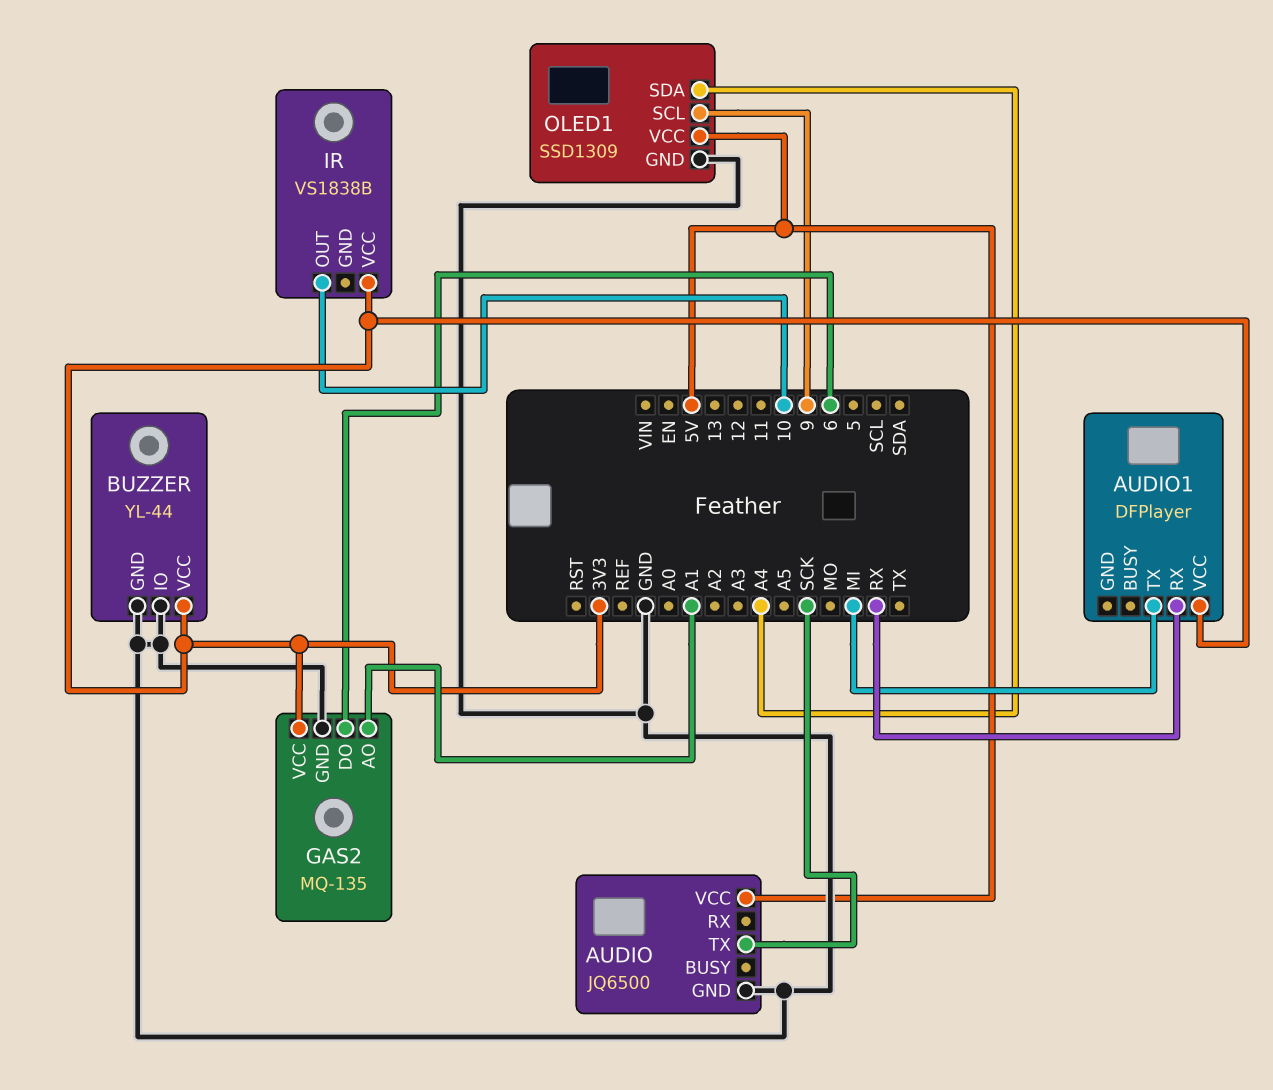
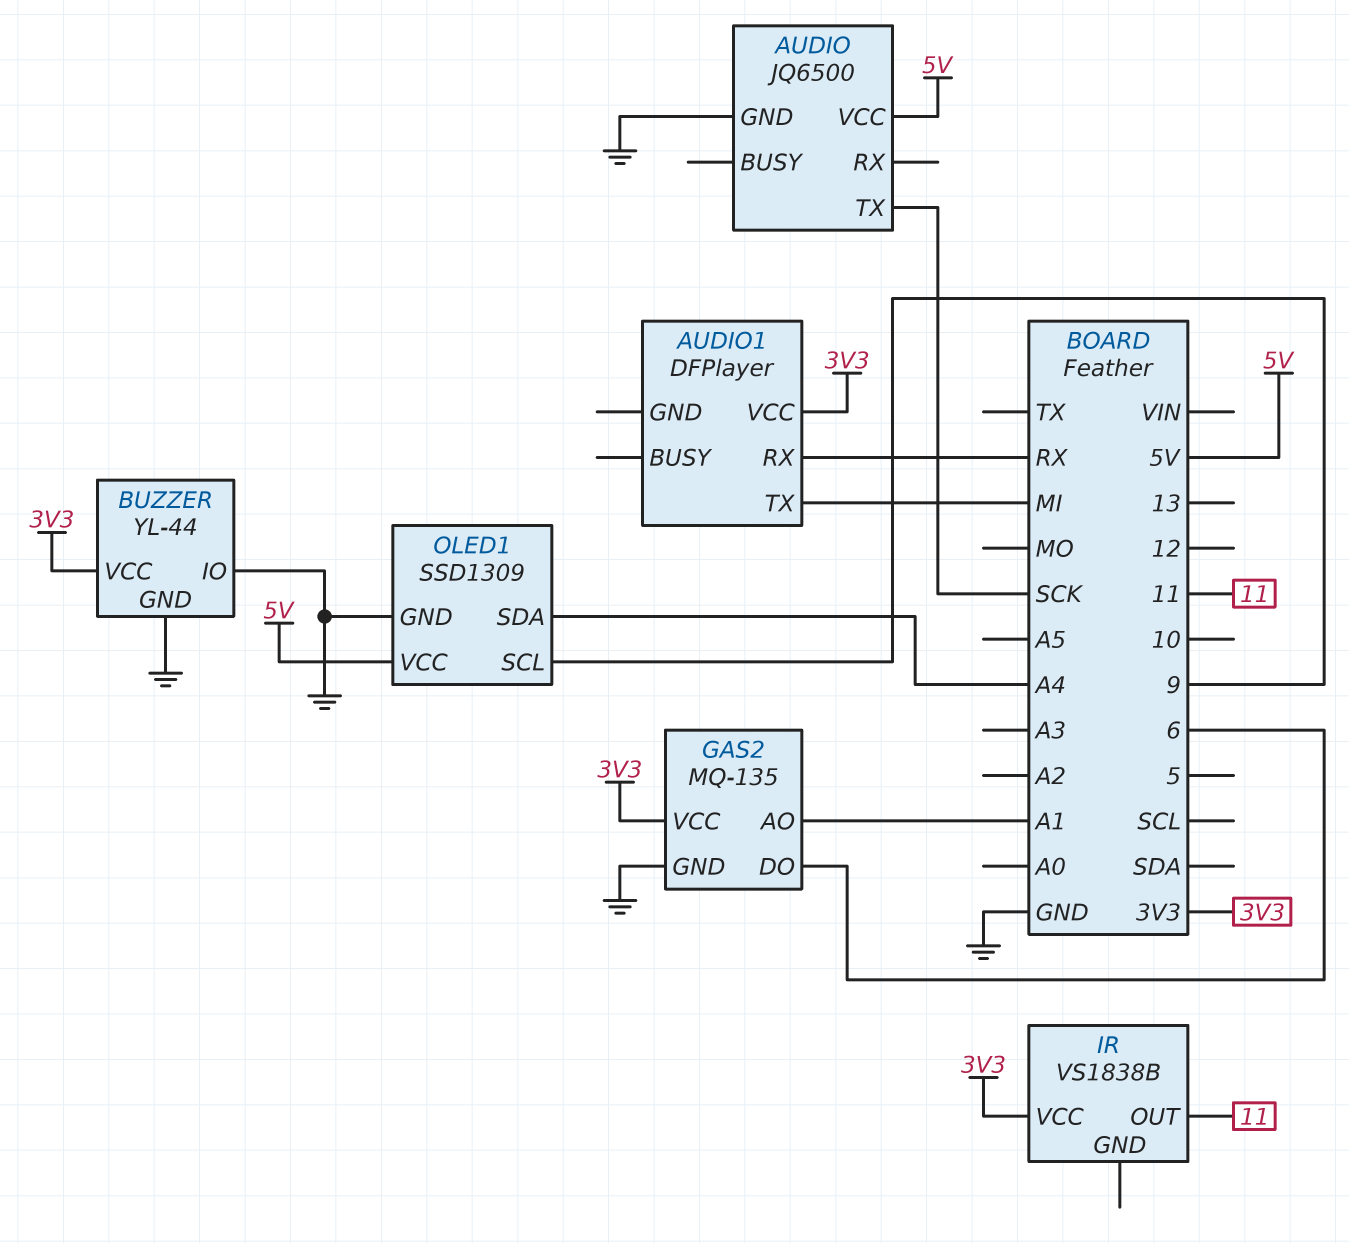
IR pin OUT: 10 -> 11

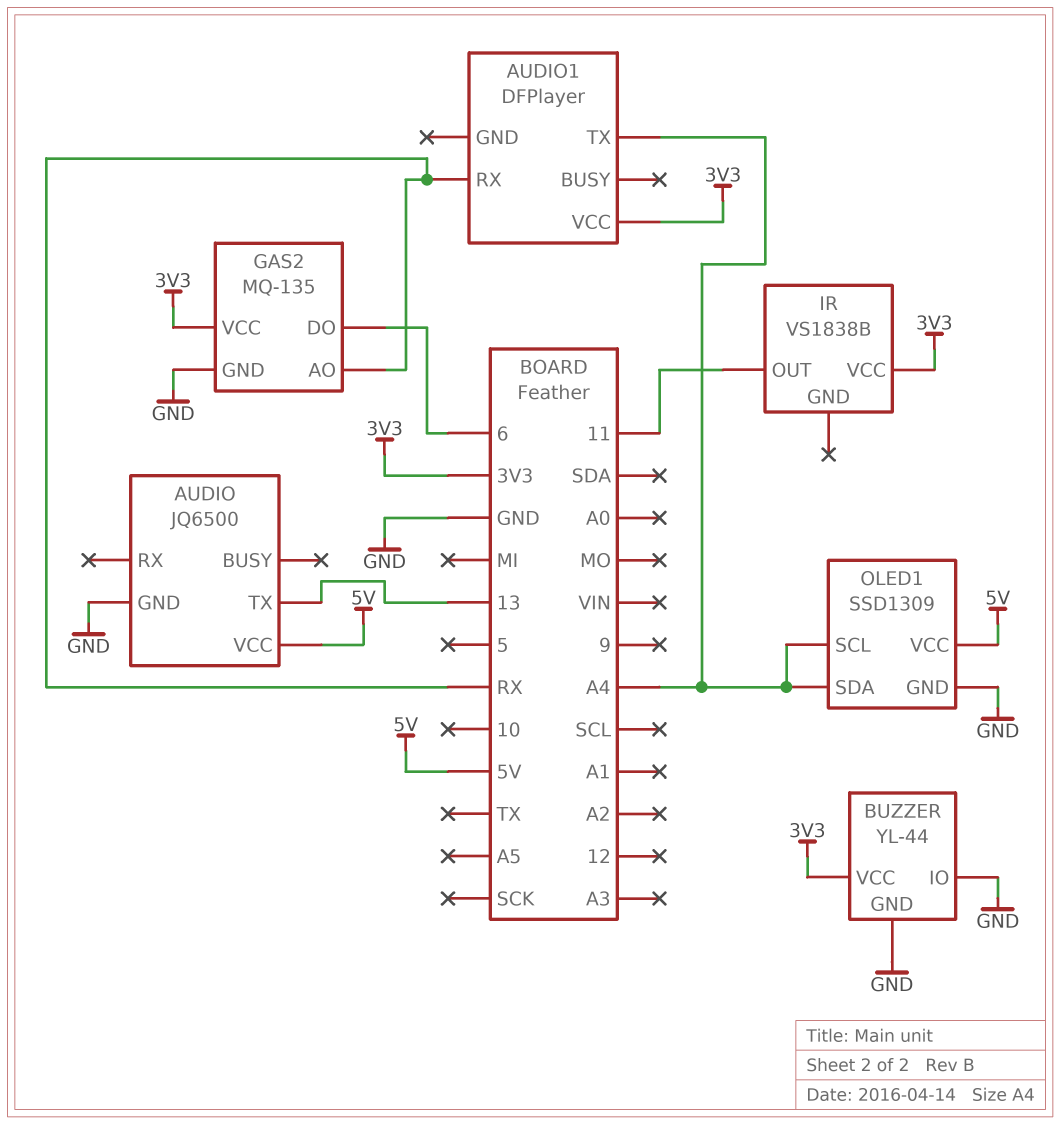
AUDIO pin TX: SCK -> 13
AUDIO1 pin TX: MI -> A4
GAS2 pin AO: A1 -> RX
OLED1 pin SCL: 9 -> A4

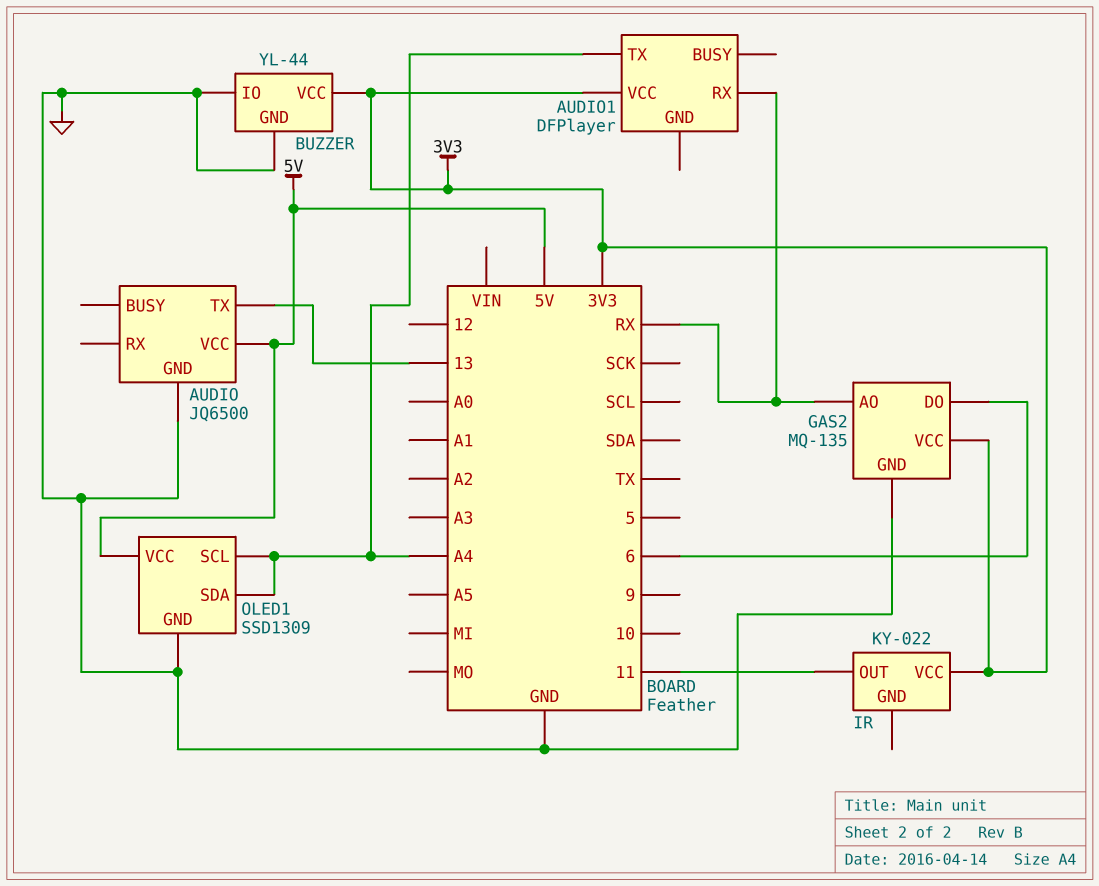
IR: VS1838B -> KY-022

